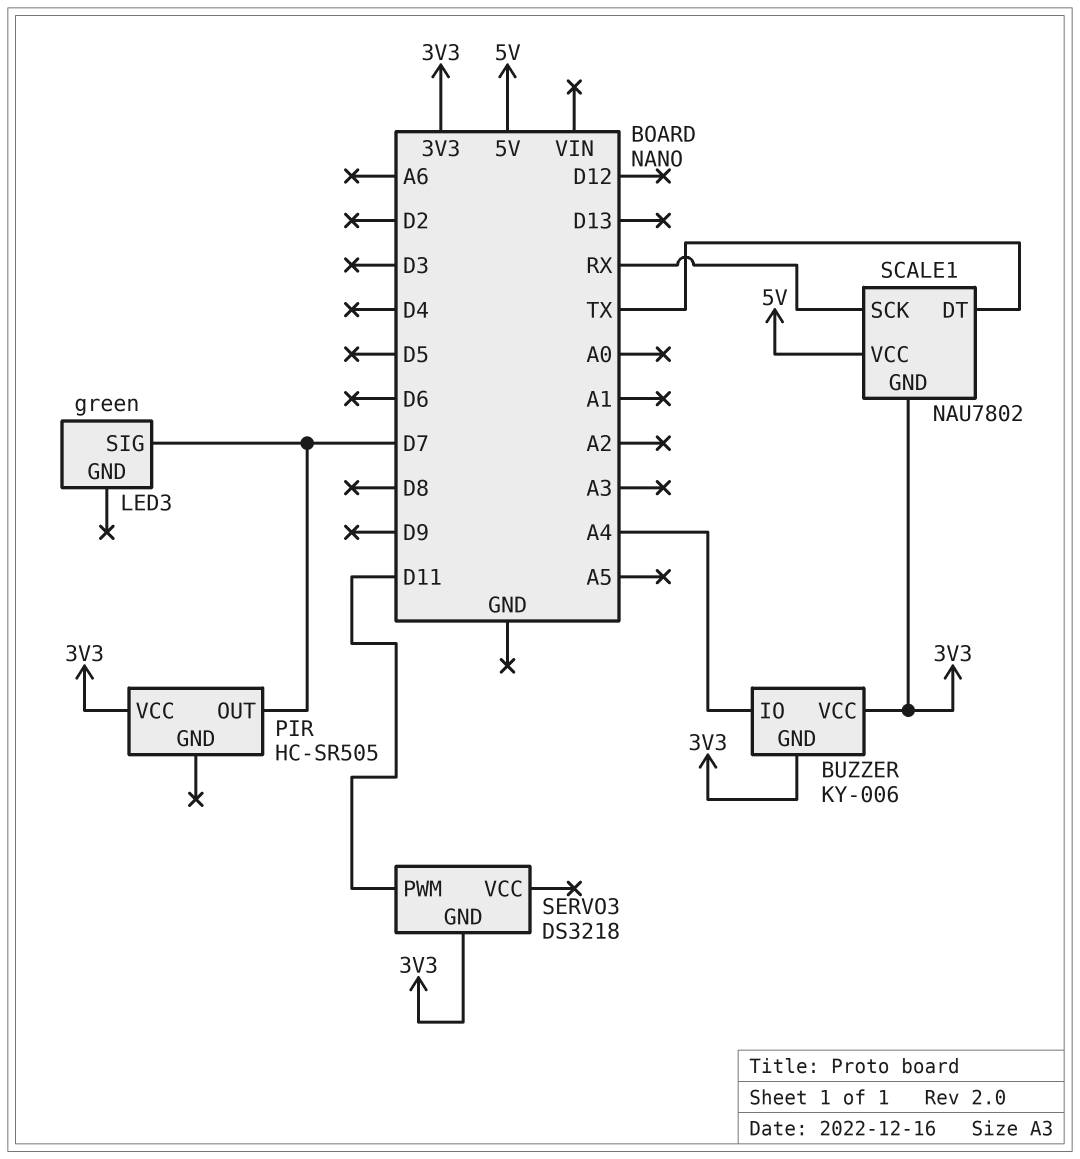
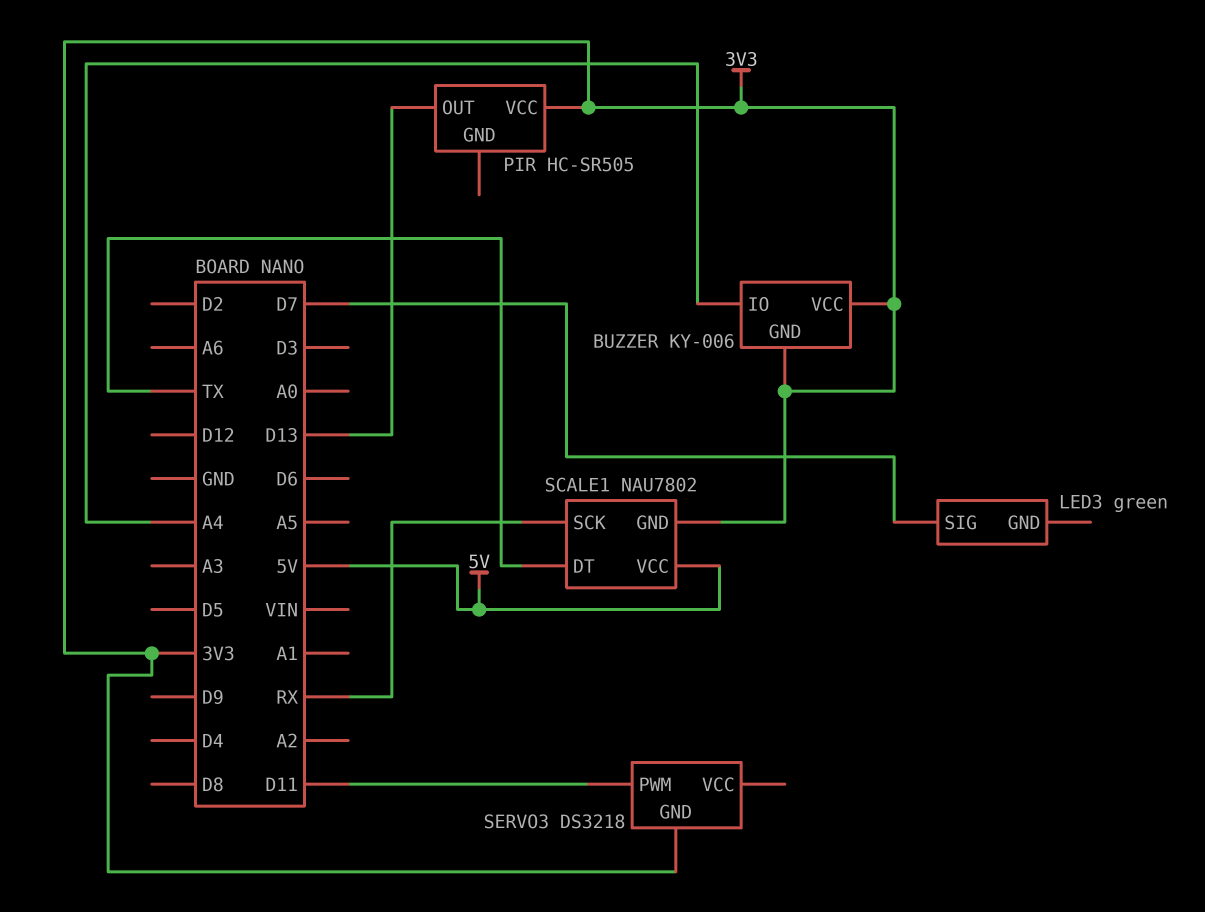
PIR pin OUT: D7 -> D13

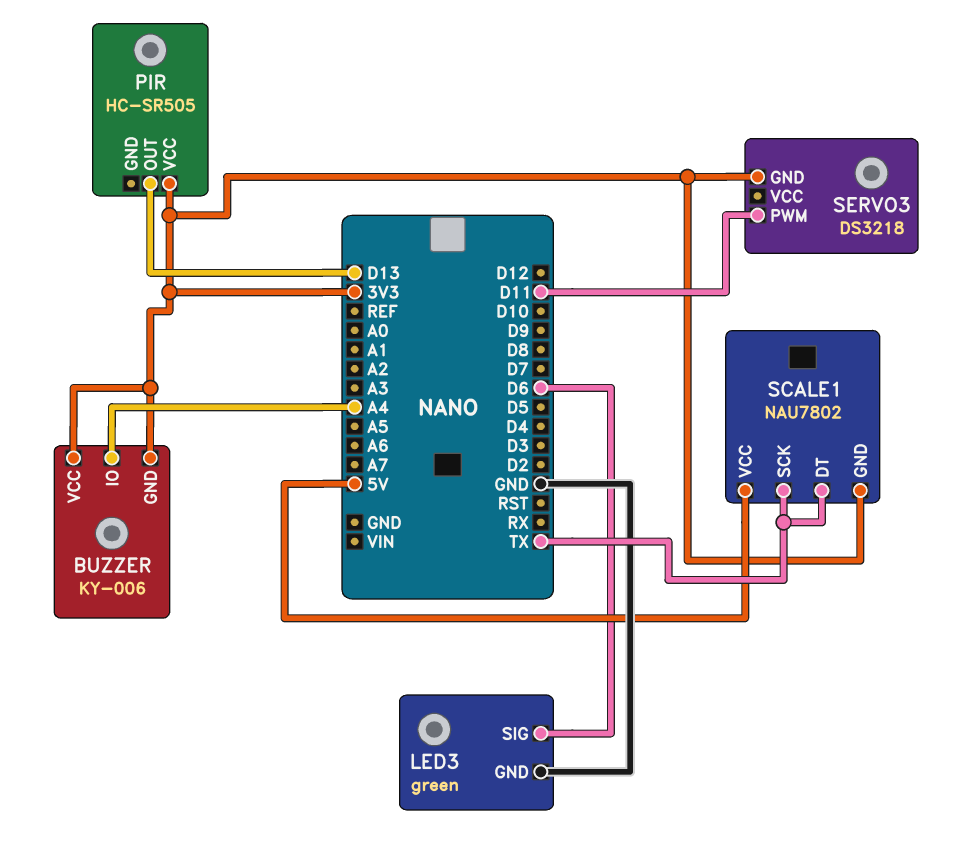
LED3 pin GND: none -> GND
LED3 pin SIG: D7 -> D6
SCALE1 pin SCK: RX -> TX

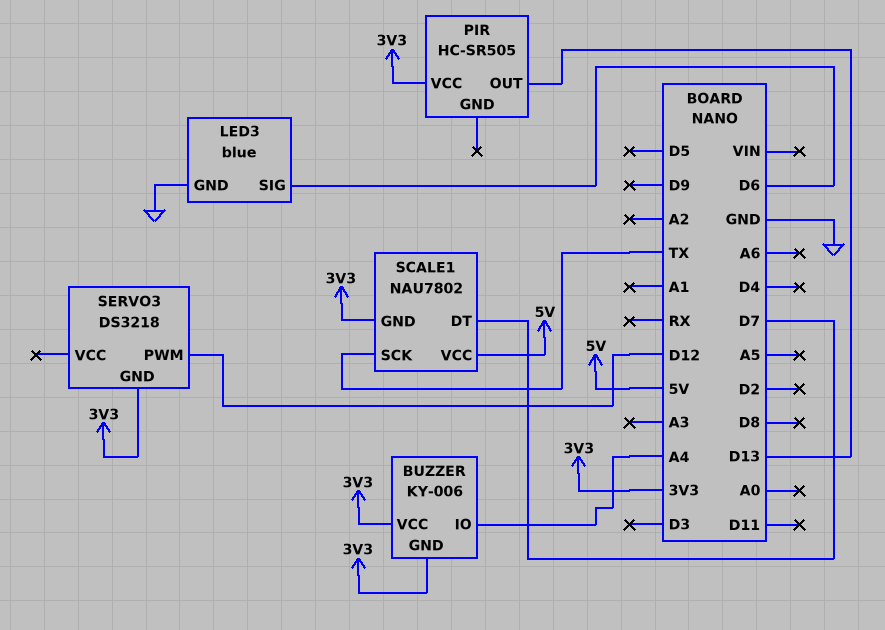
LED3: green -> blue
SCALE1 pin DT: TX -> D7
SERVO3 pin PWM: D11 -> D12

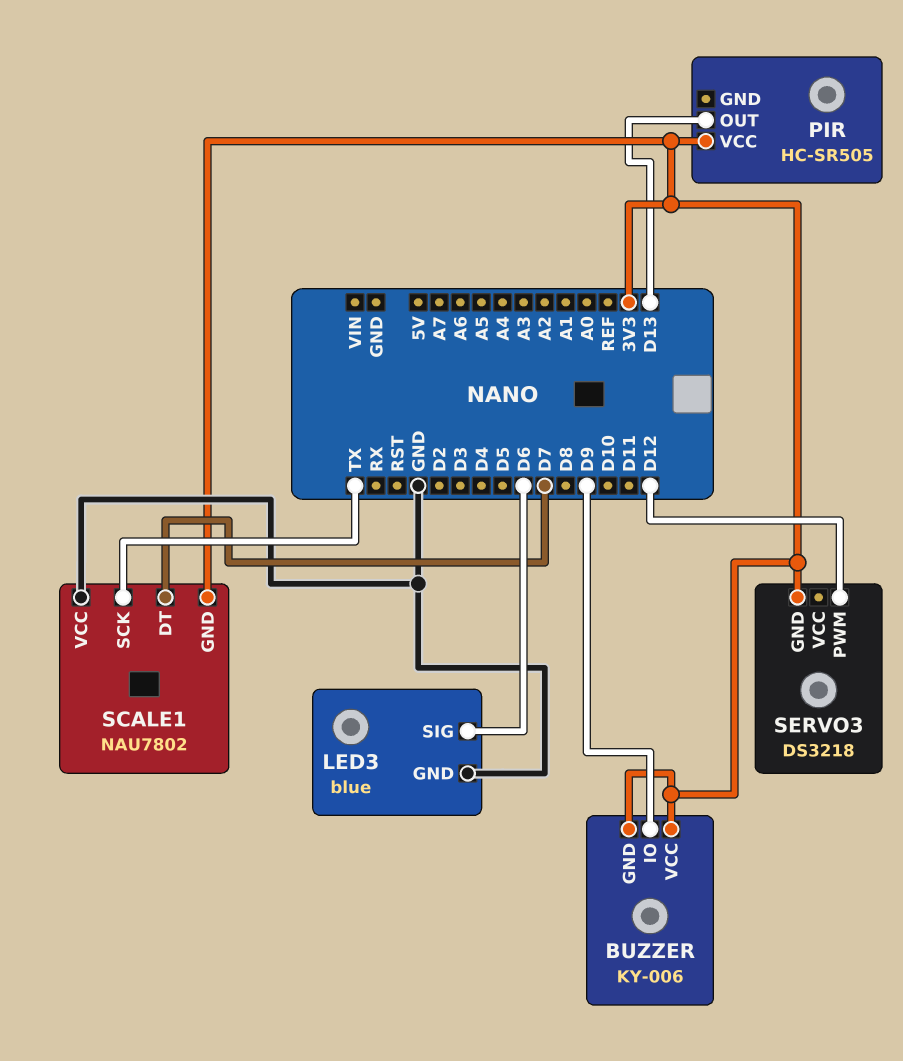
BUZZER pin IO: A4 -> D9
SCALE1 pin VCC: 5V -> GND

